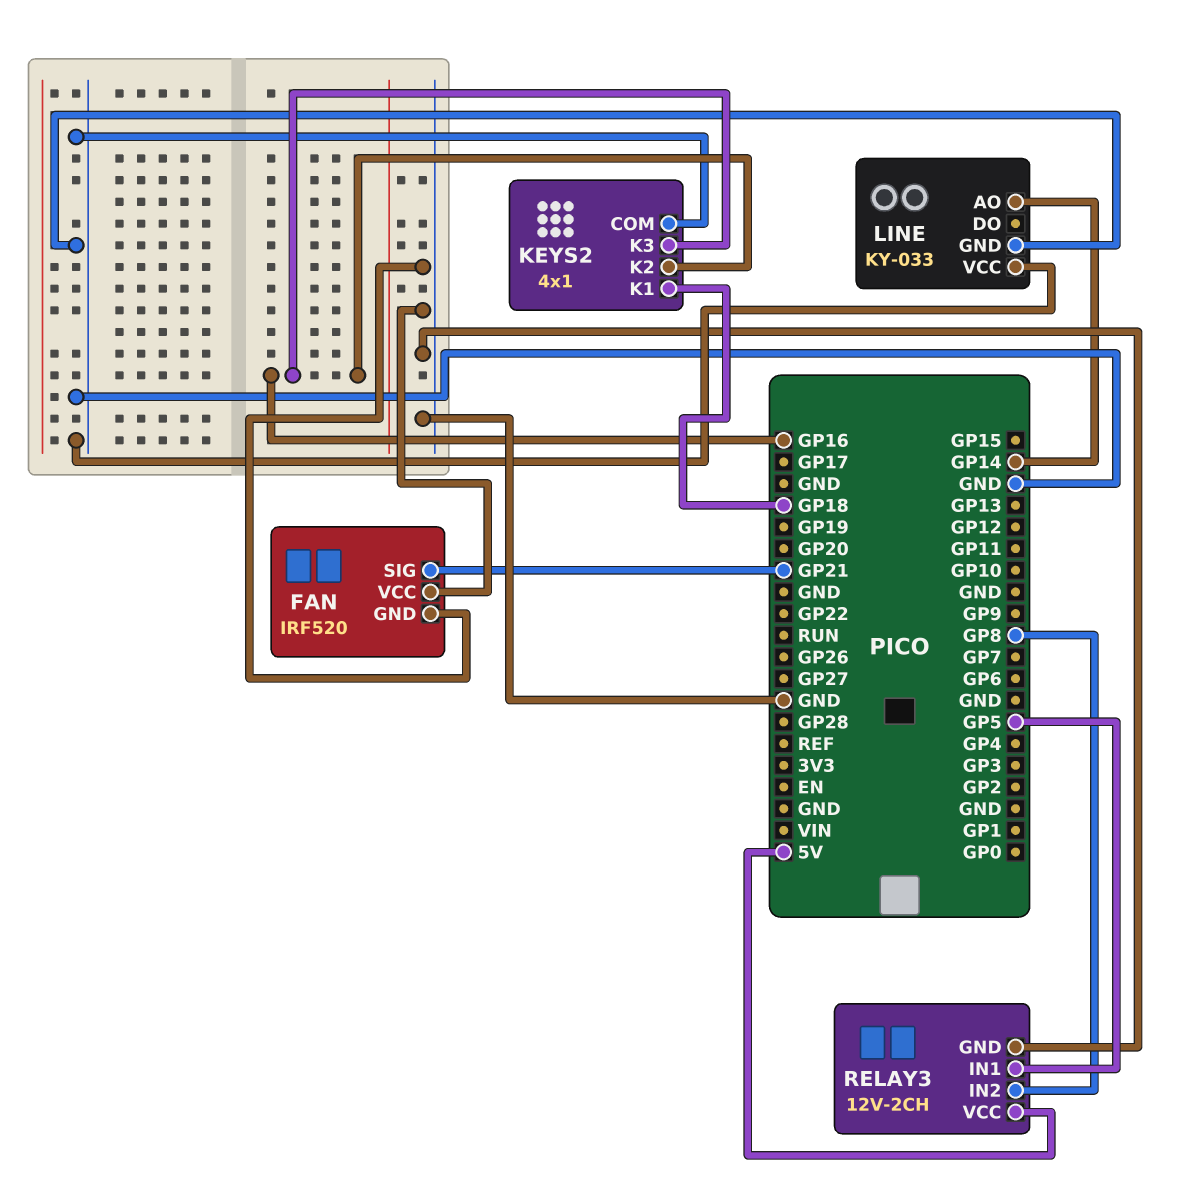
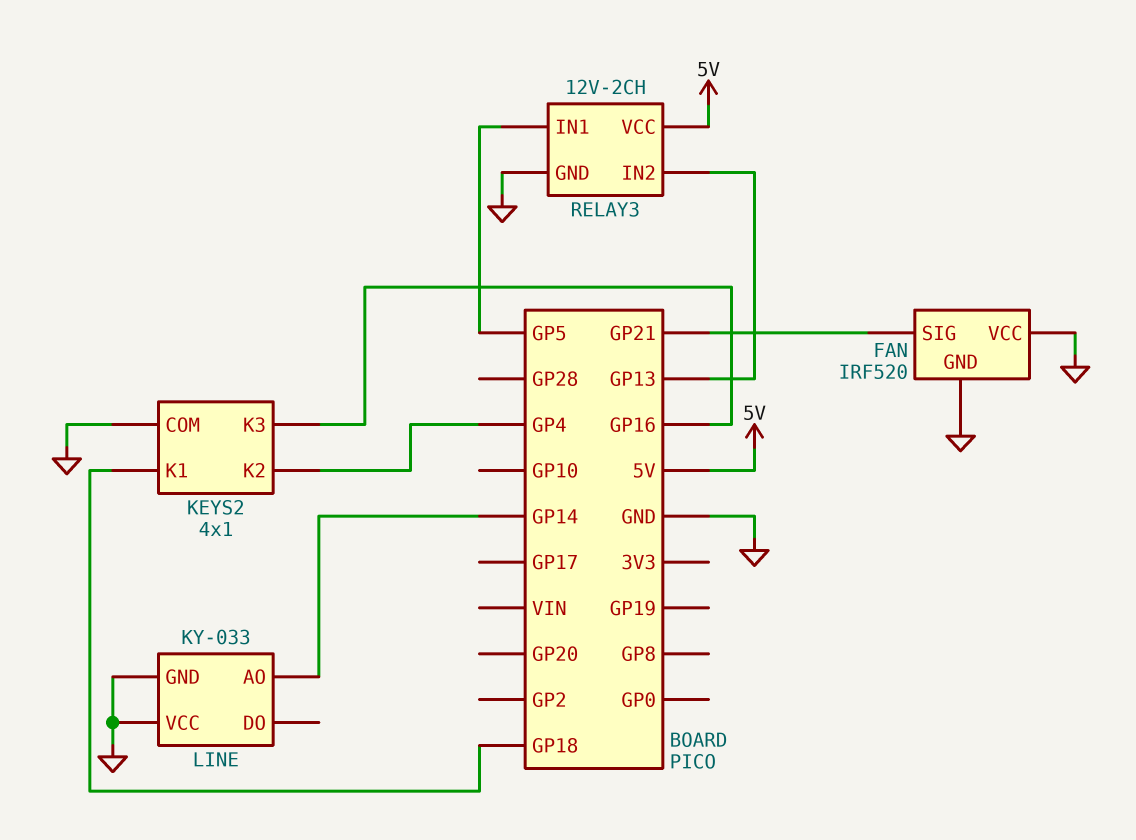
KEYS2 pin K2: GP16 -> GP4
RELAY3 pin IN2: GP8 -> GP13

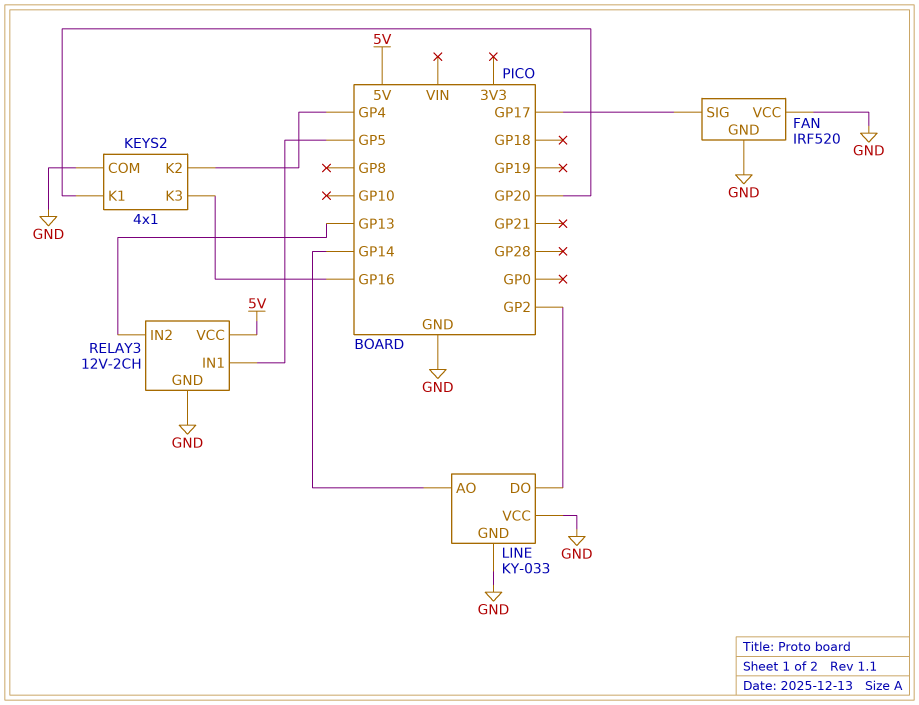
FAN pin SIG: GP21 -> GP17
KEYS2 pin K1: GP18 -> GP20
LINE pin DO: none -> GP2

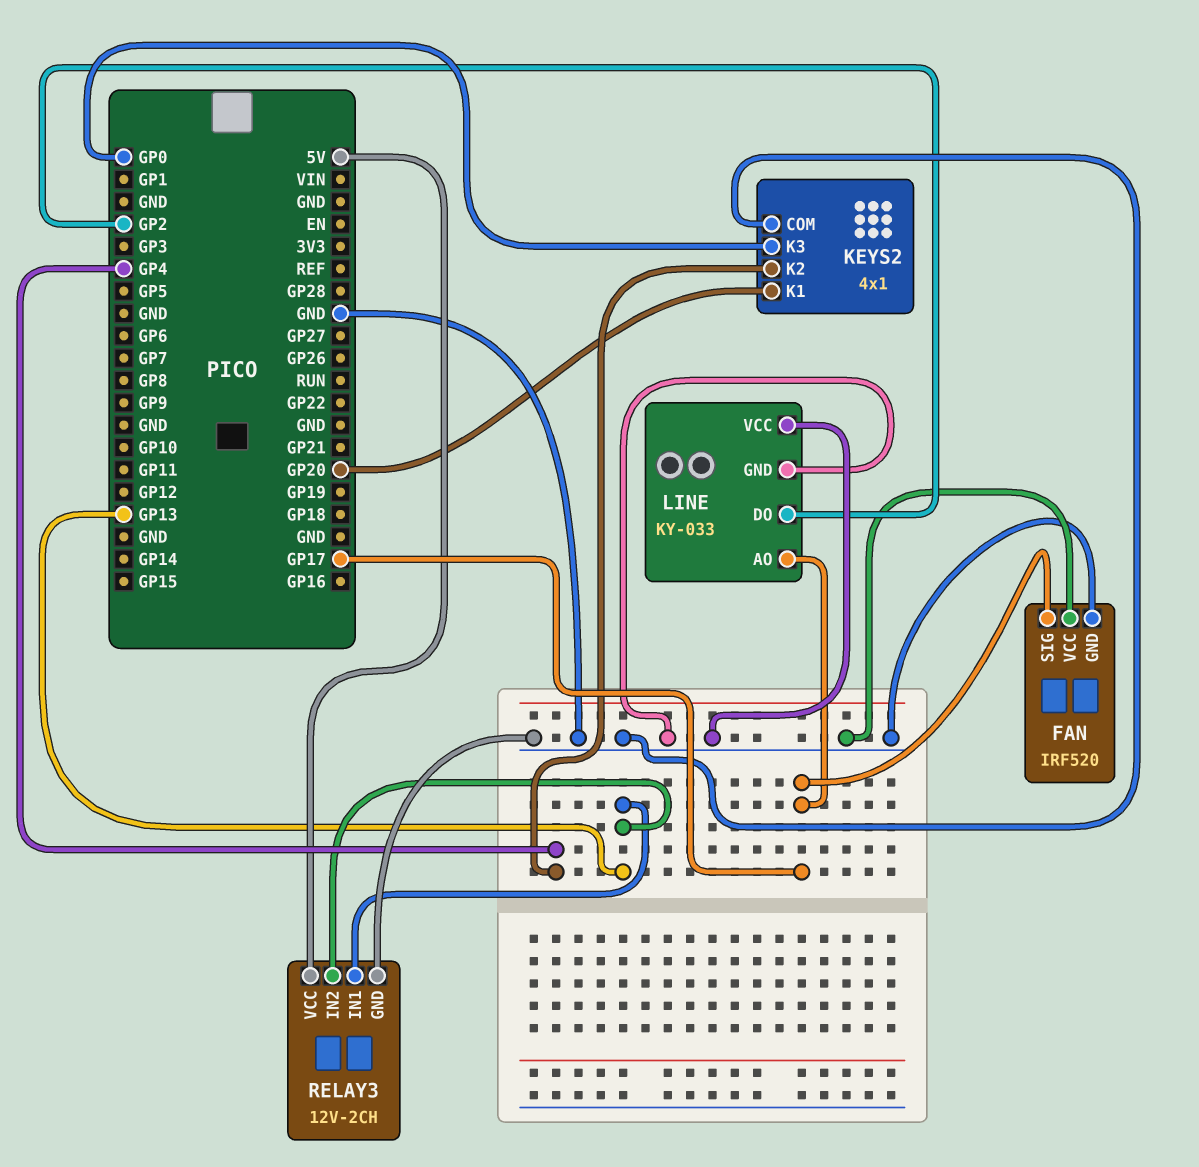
KEYS2 pin K3: GP16 -> GP0
LINE pin AO: GP14 -> GP17
RELAY3 pin IN1: GP5 -> GP13

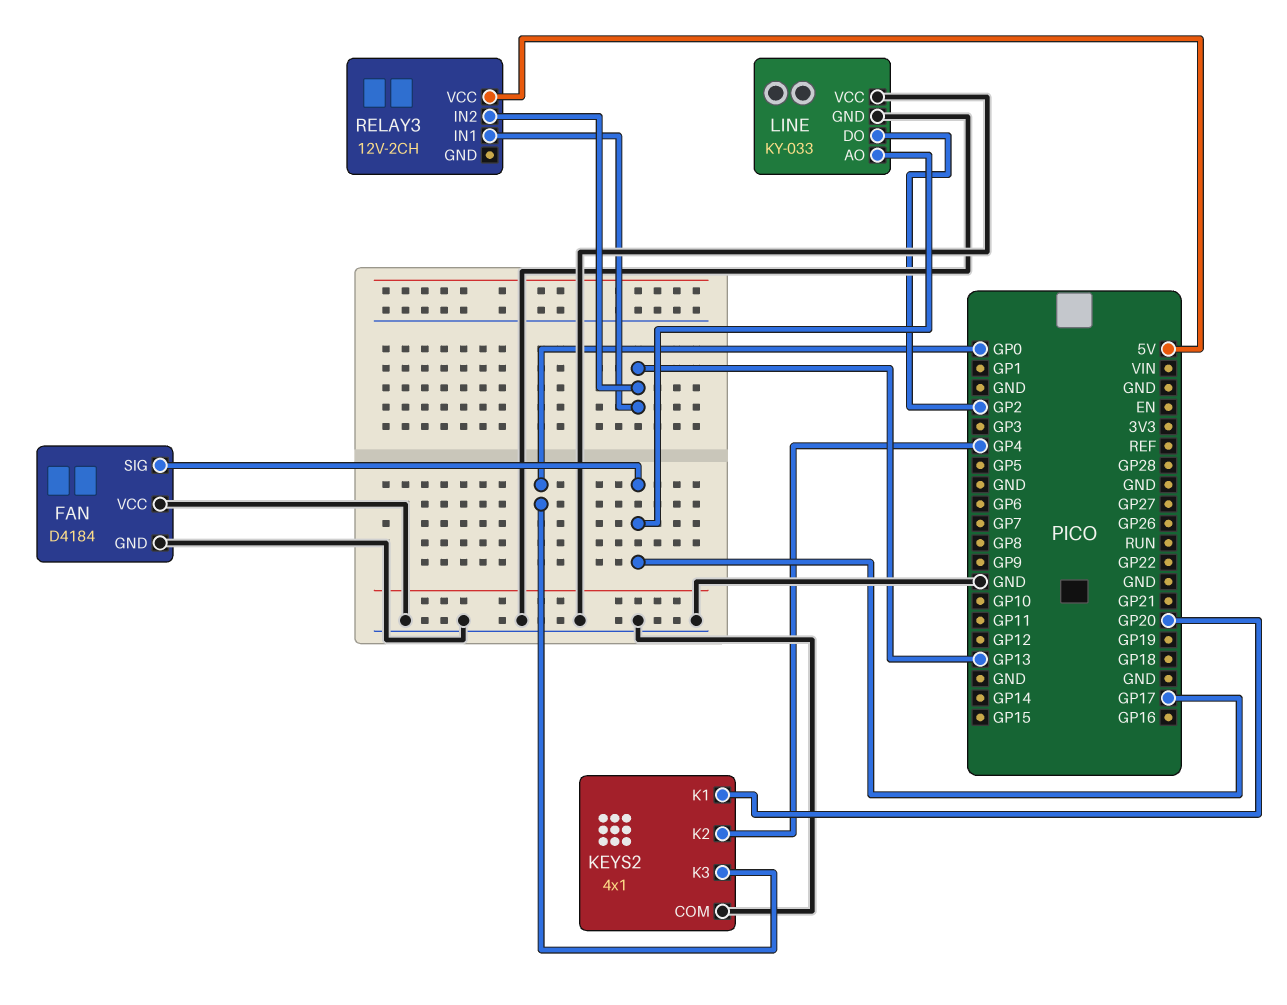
FAN: IRF520 -> D4184
RELAY3 pin GND: GND -> none

